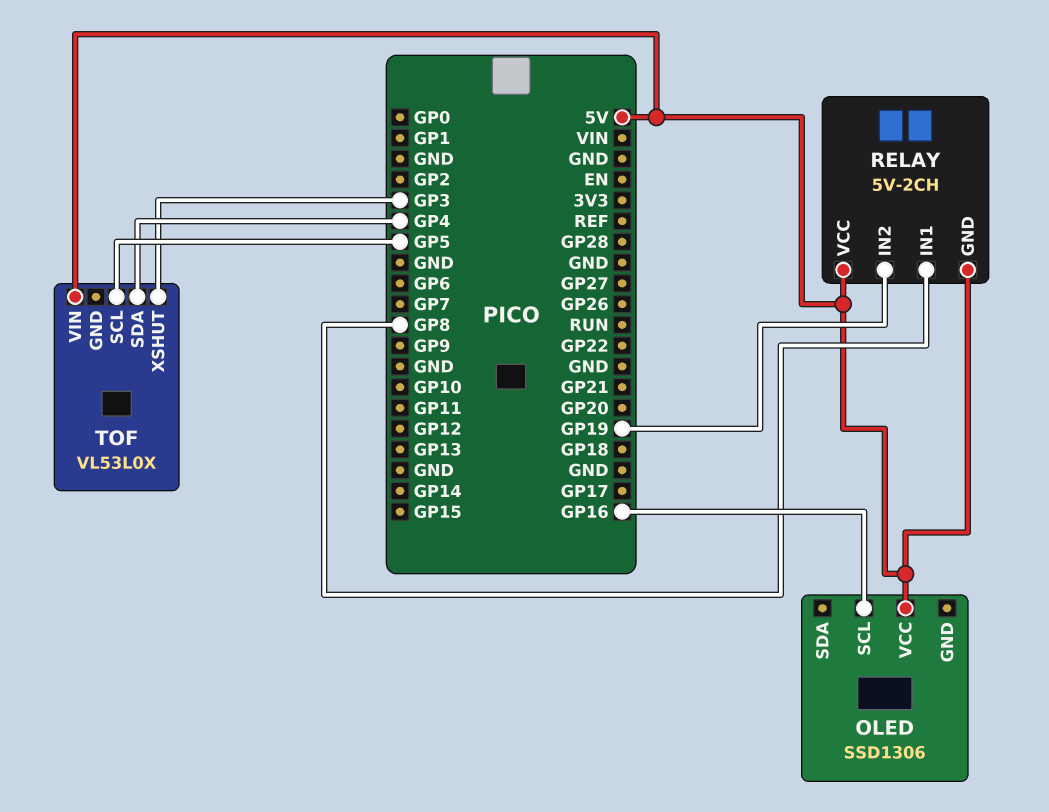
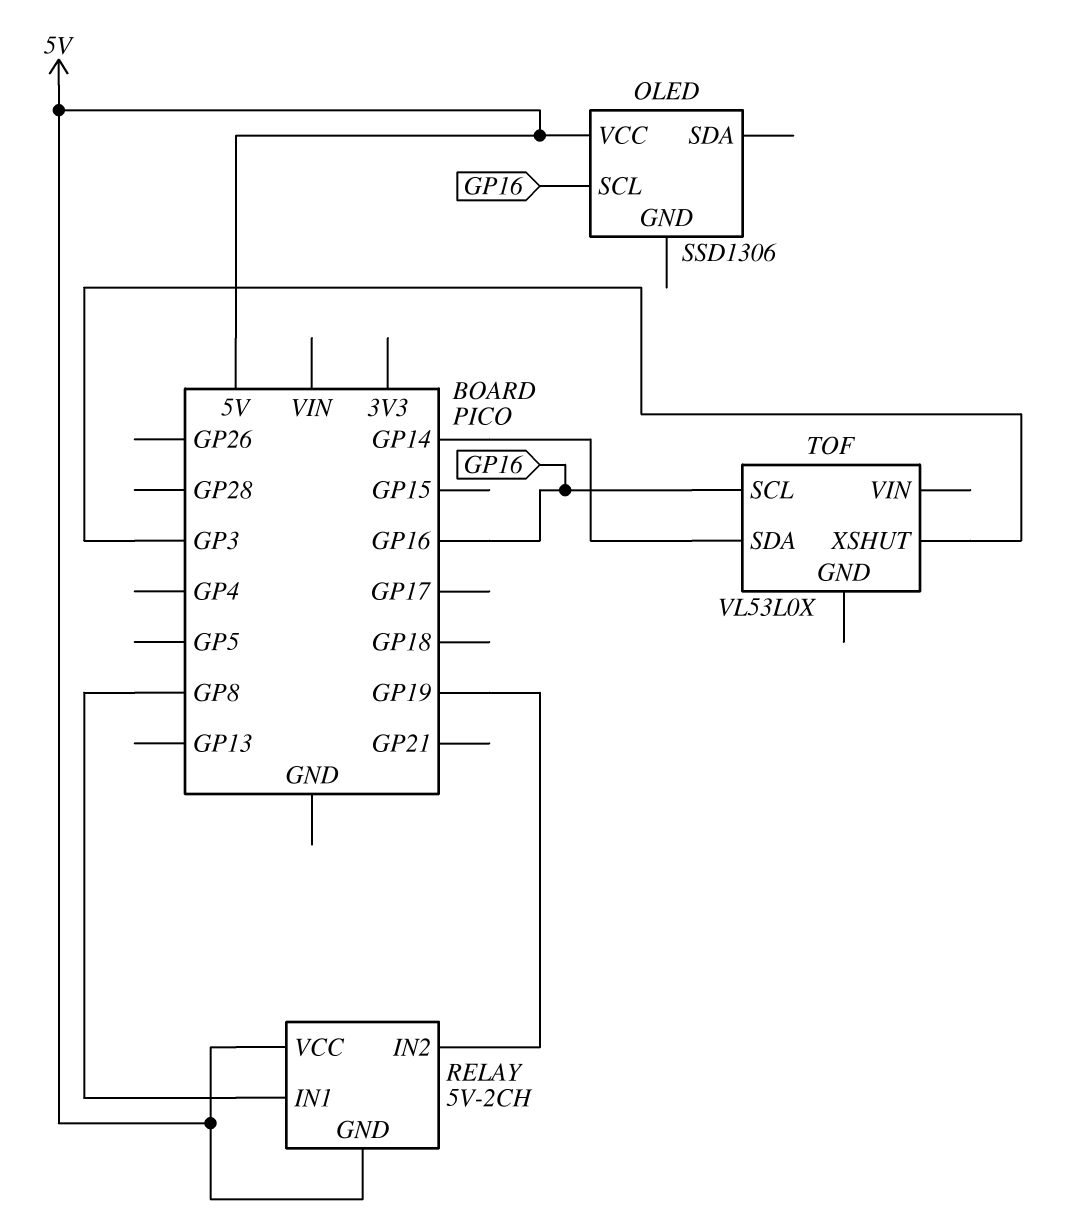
TOF pin SCL: GP5 -> GP16
TOF pin SDA: GP4 -> GP14
TOF pin VIN: 5V -> none

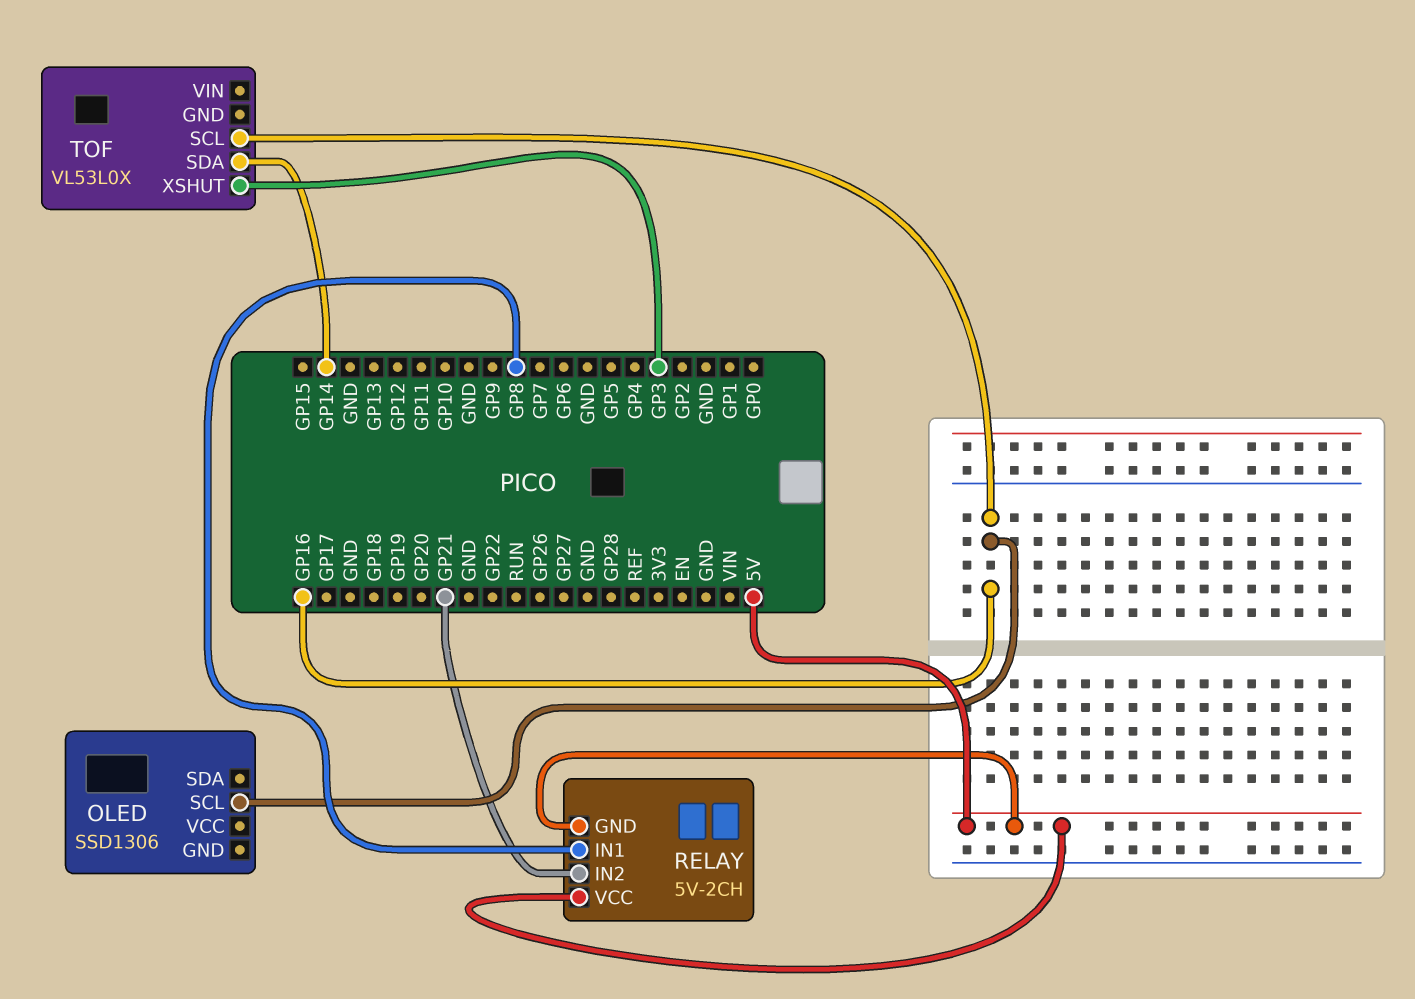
OLED pin VCC: 5V -> none
RELAY pin IN2: GP19 -> GP21

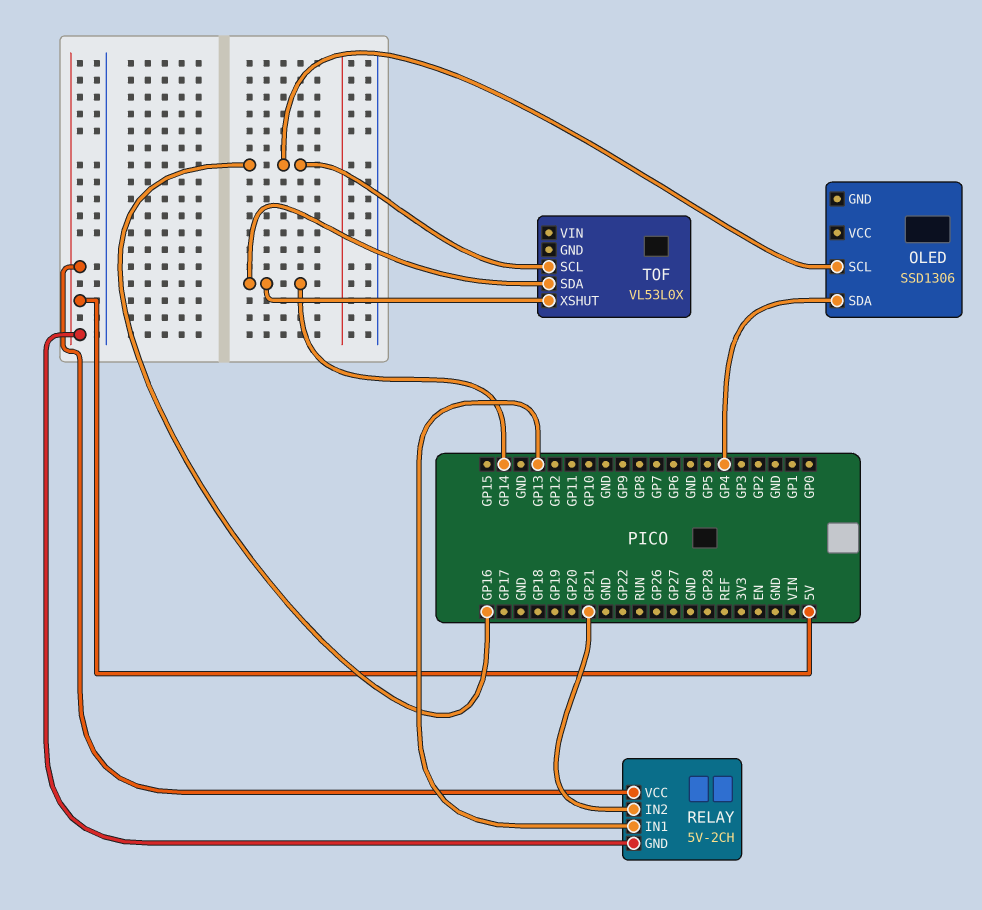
OLED pin SDA: none -> GP4
RELAY pin IN1: GP8 -> GP13
TOF pin XSHUT: GP3 -> GP14

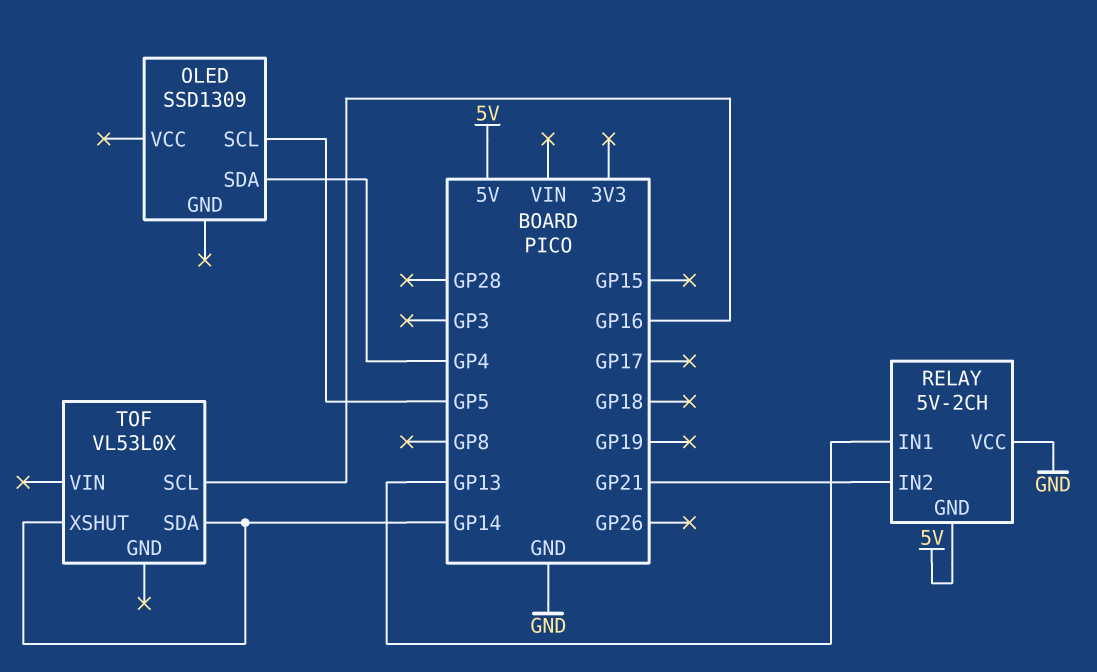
OLED: SSD1306 -> SSD1309
OLED pin SCL: GP16 -> GP5
RELAY pin VCC: 5V -> GND

